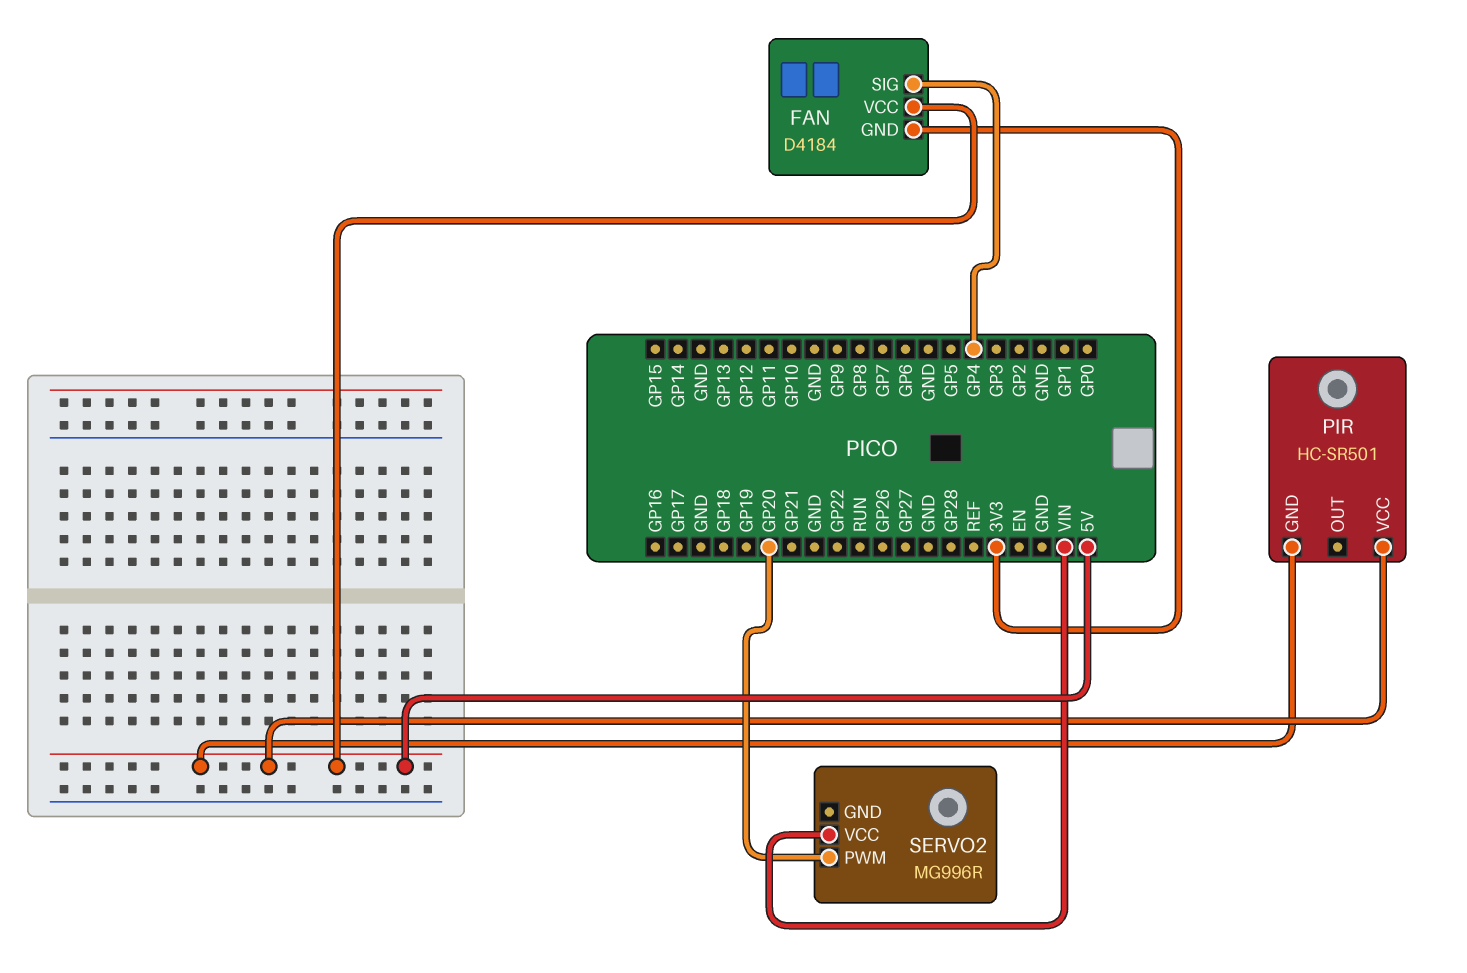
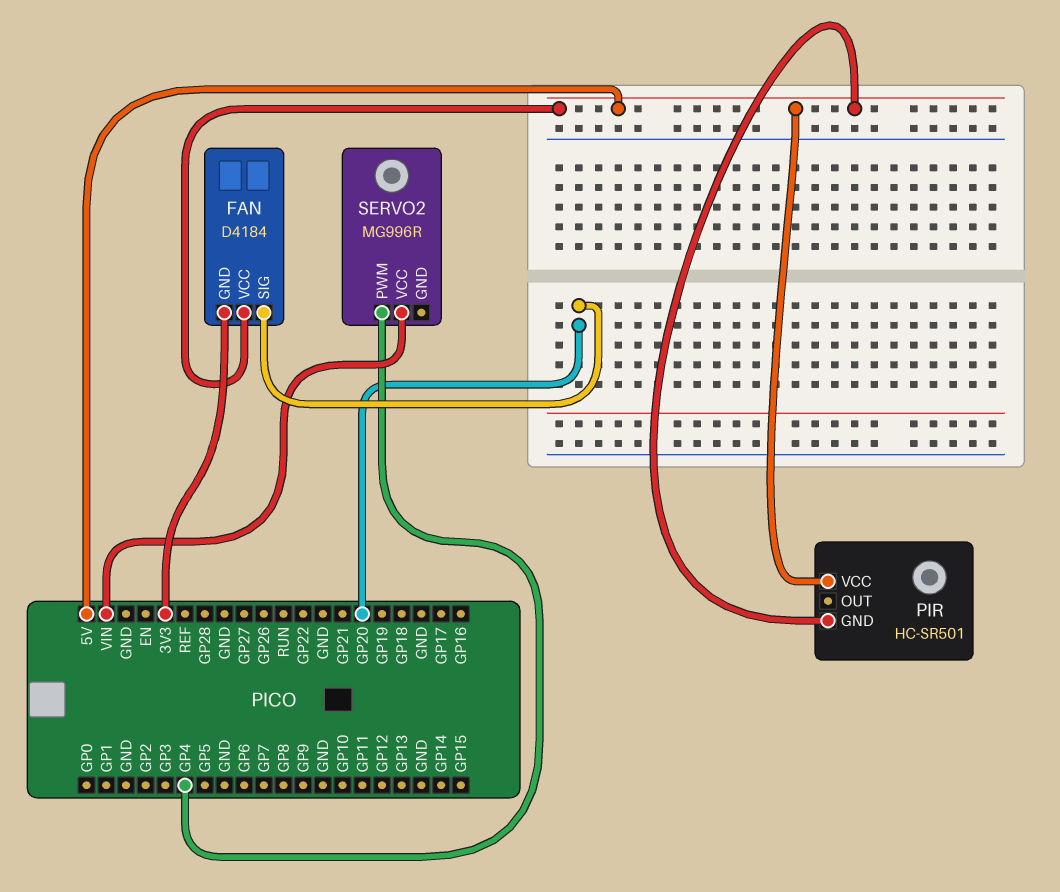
FAN pin SIG: GP4 -> GP20
SERVO2 pin PWM: GP20 -> GP4

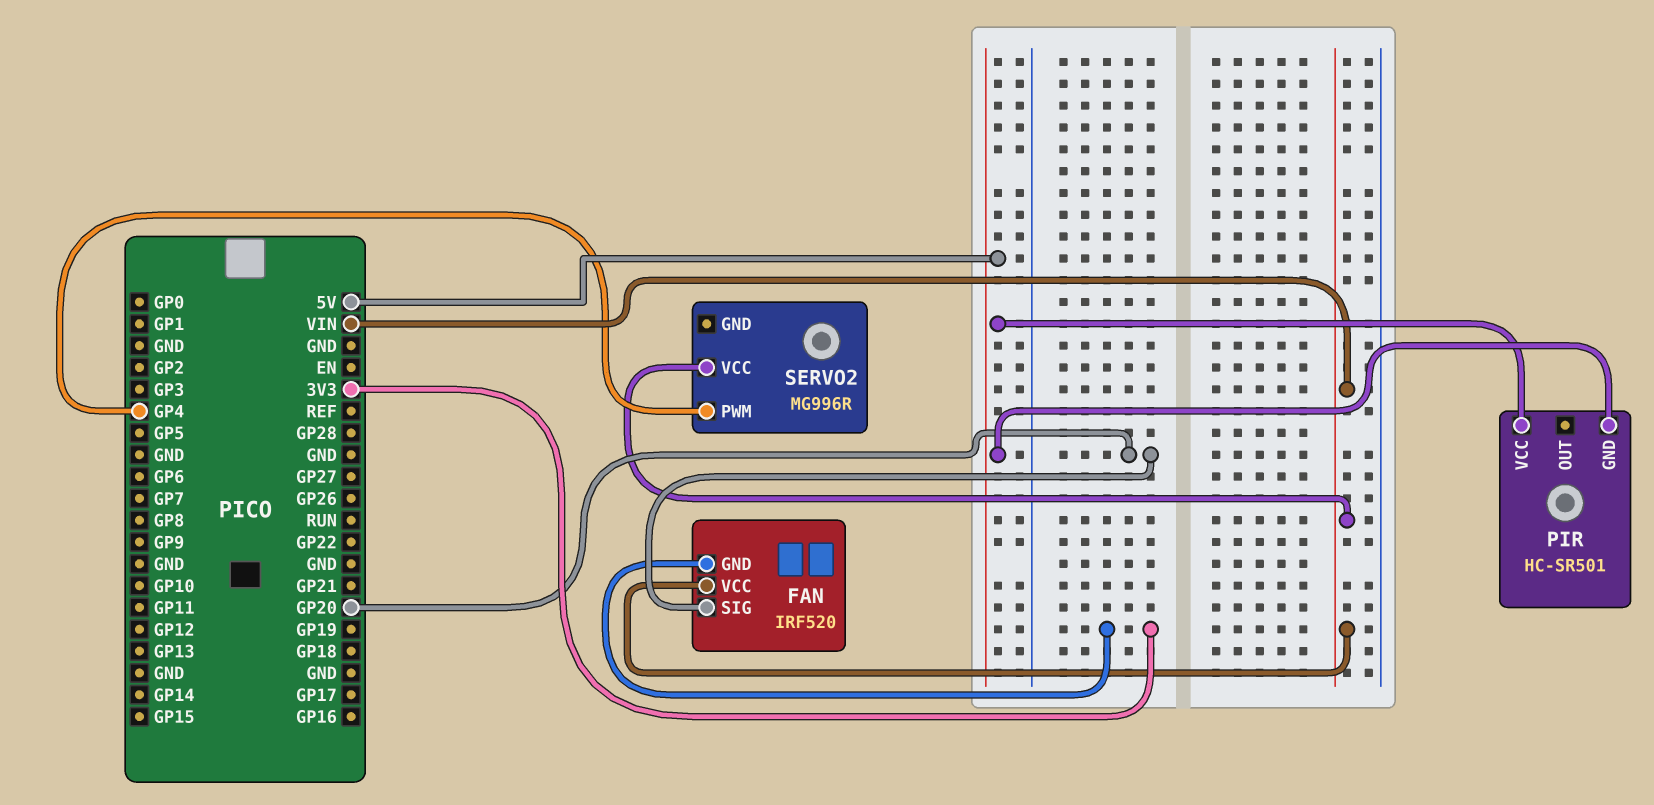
FAN: D4184 -> IRF520
FAN pin VCC: 5V -> VIN

